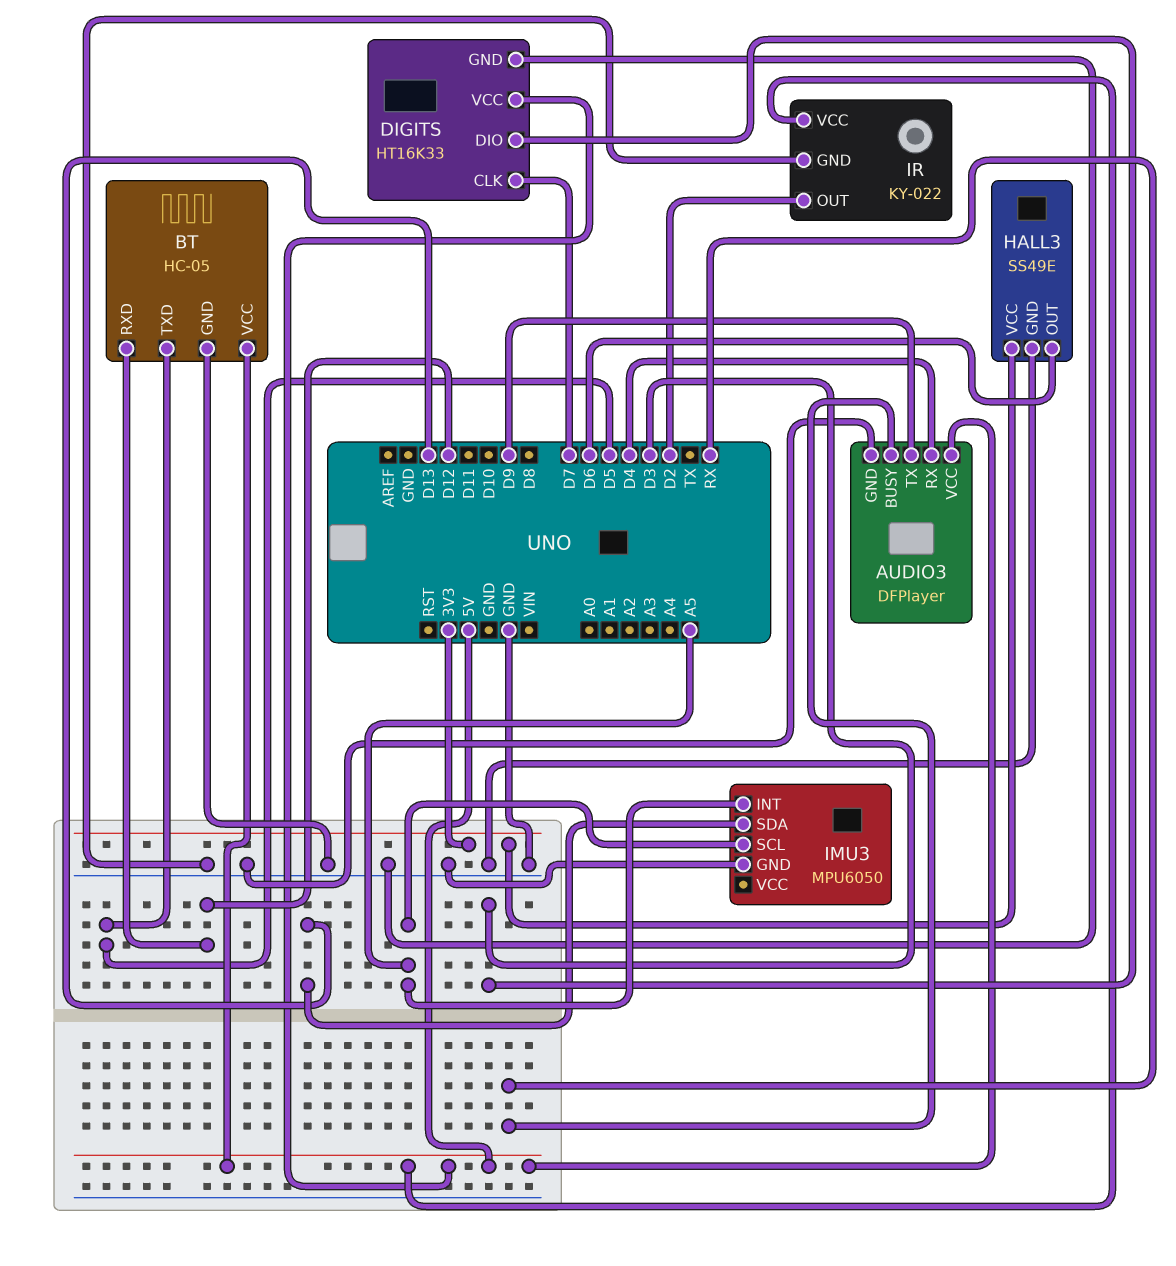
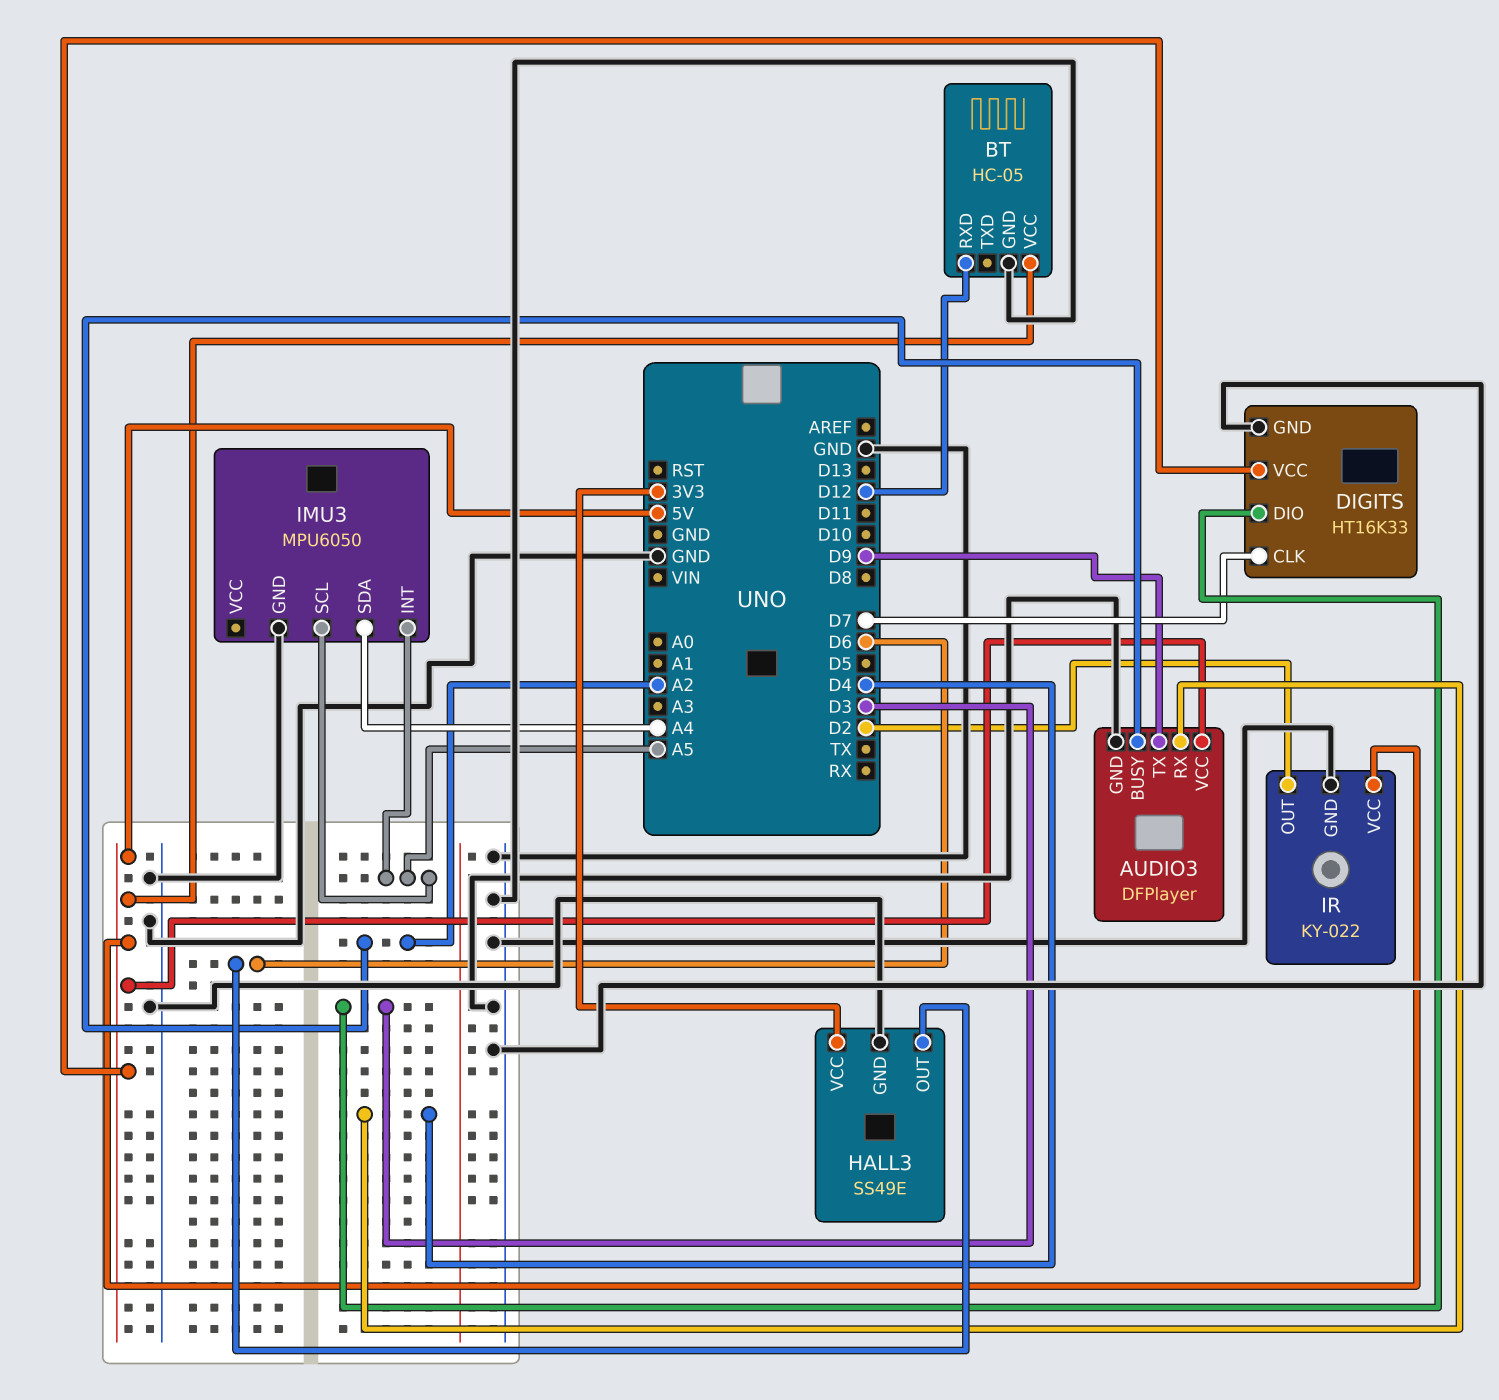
AUDIO3 pin BUSY: RX -> A2
BT pin TXD: D5 -> none
IMU3 pin SDA: D13 -> A4

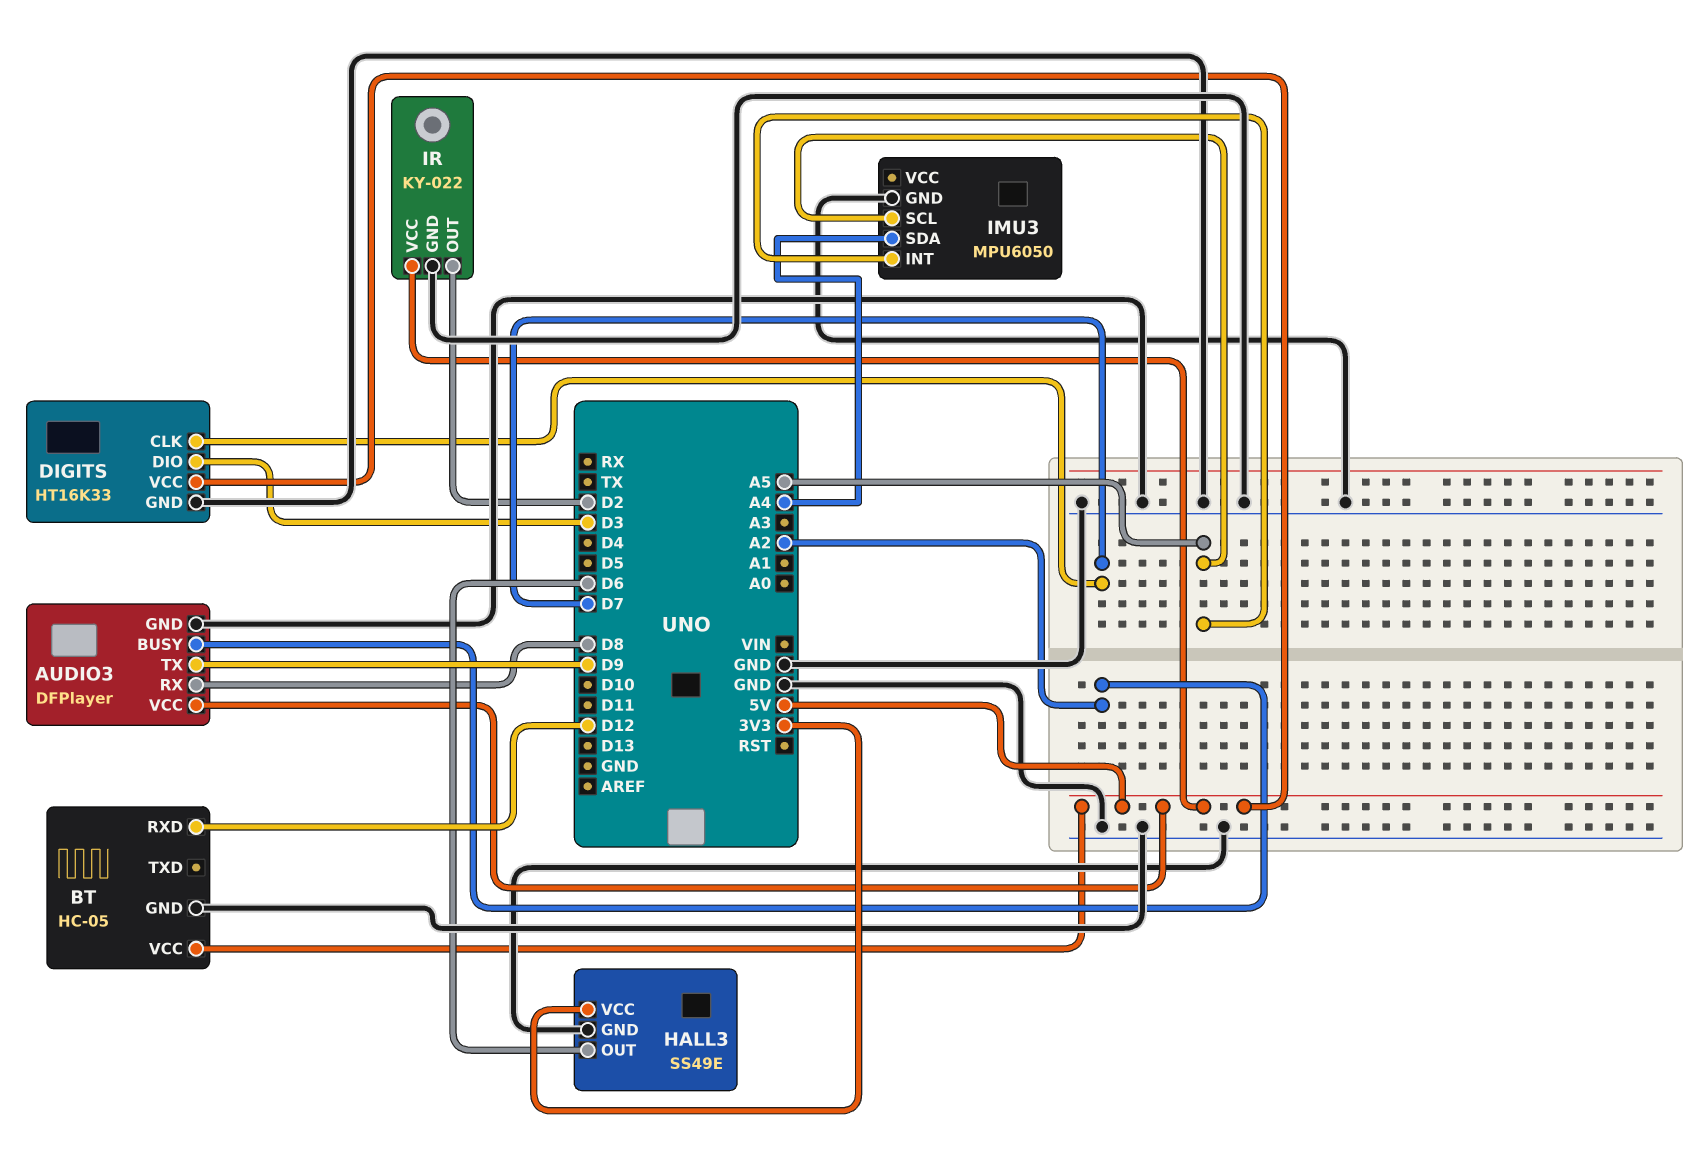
AUDIO3 pin RX: D4 -> D8

